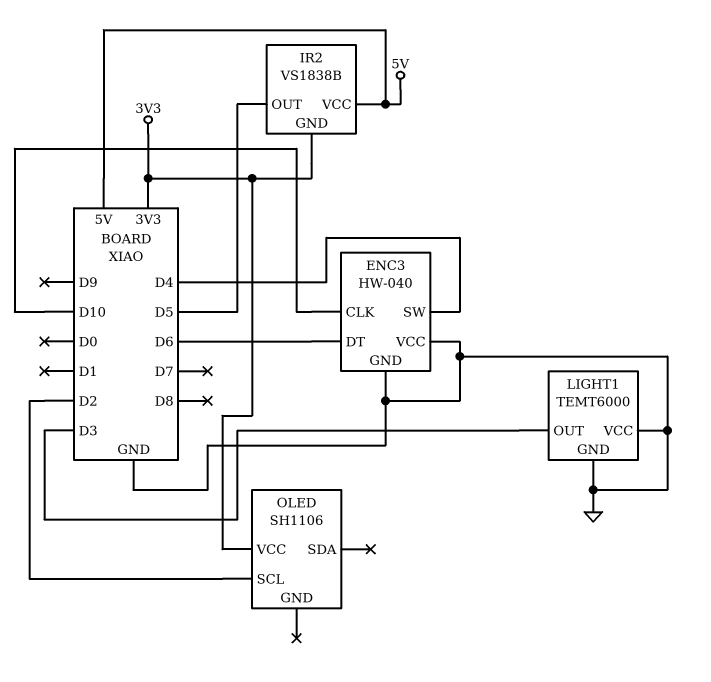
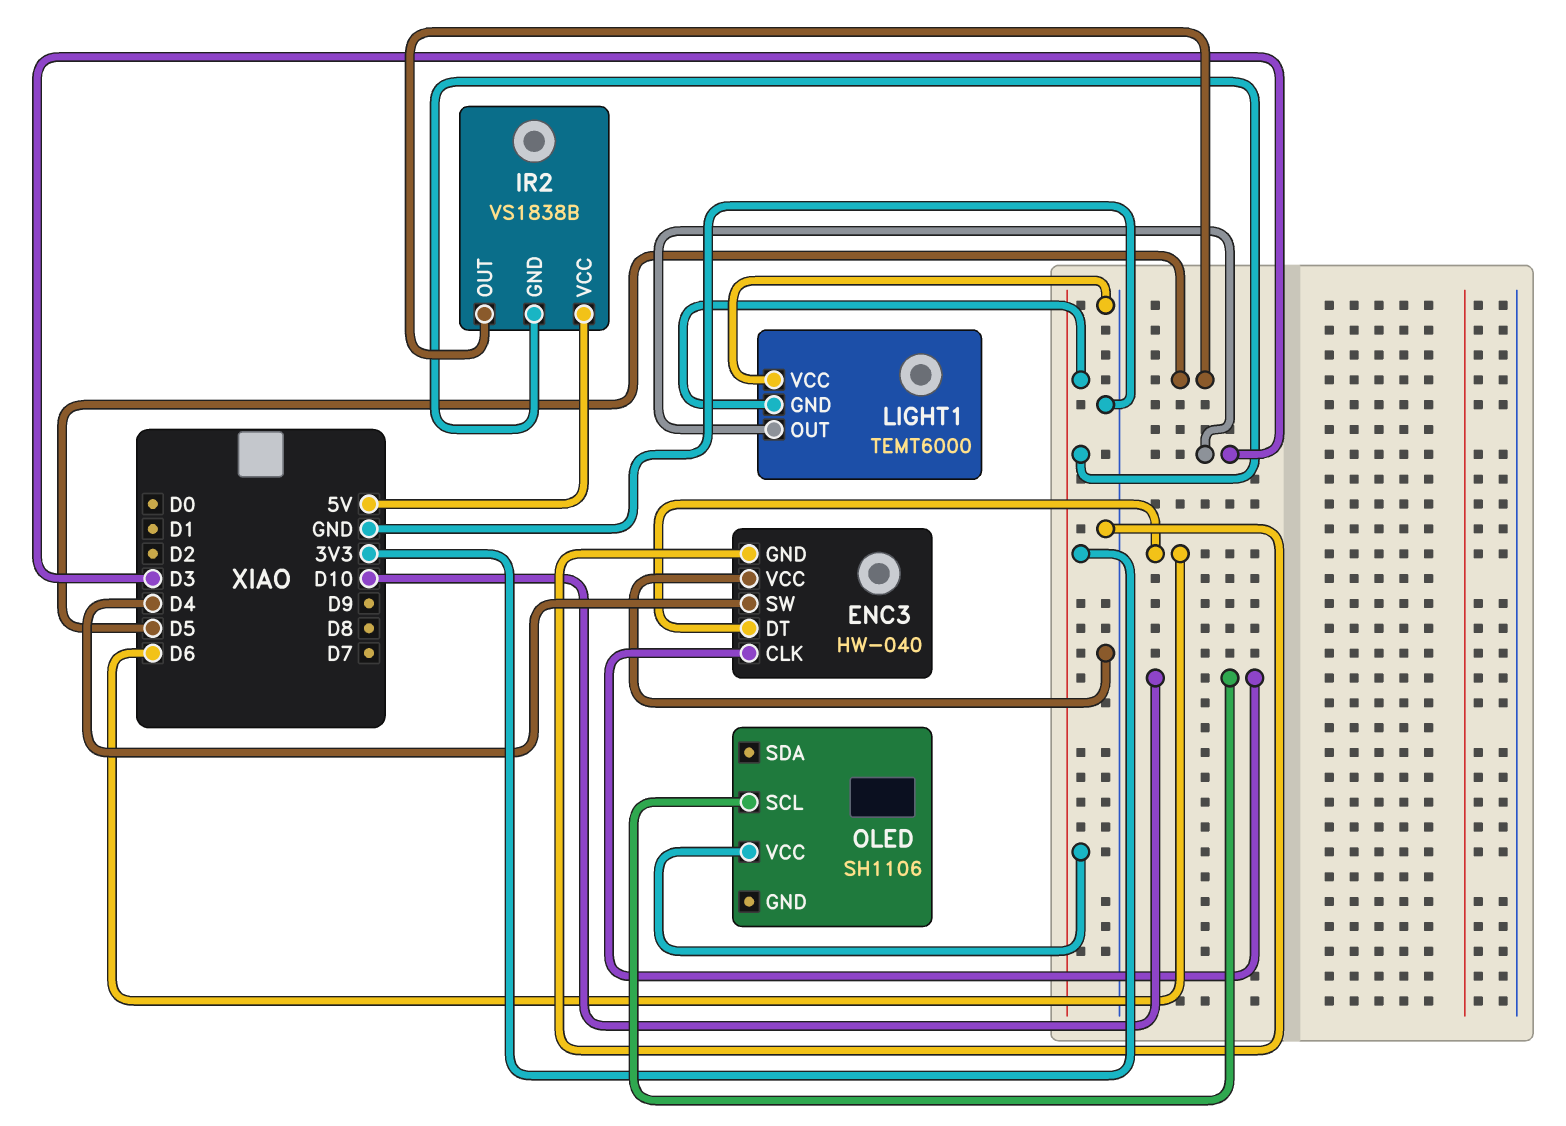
LIGHT1 pin GND: GND -> 3V3
OLED pin SCL: D2 -> D10

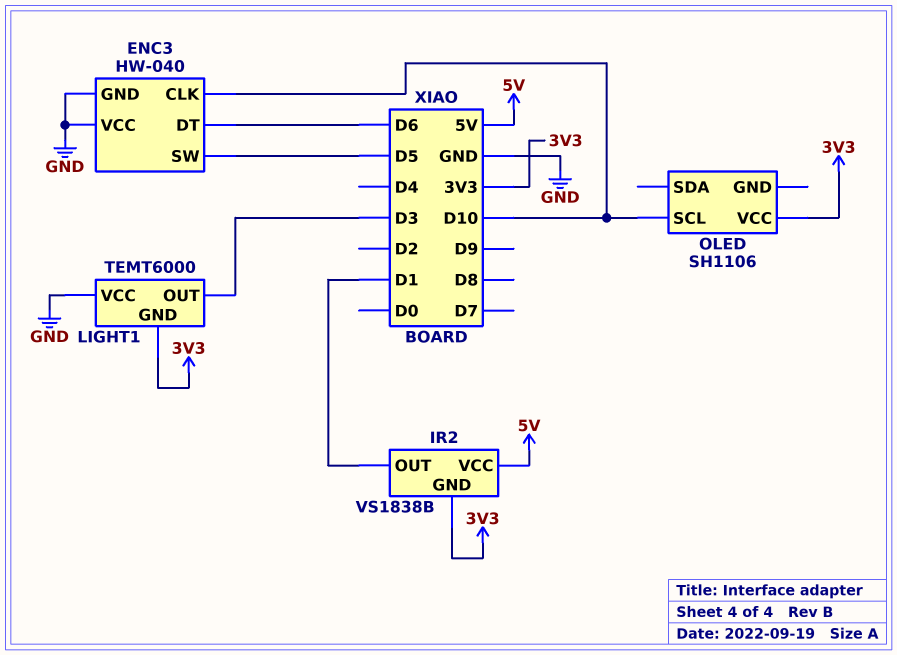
ENC3 pin SW: D4 -> D5
IR2 pin OUT: D5 -> D1

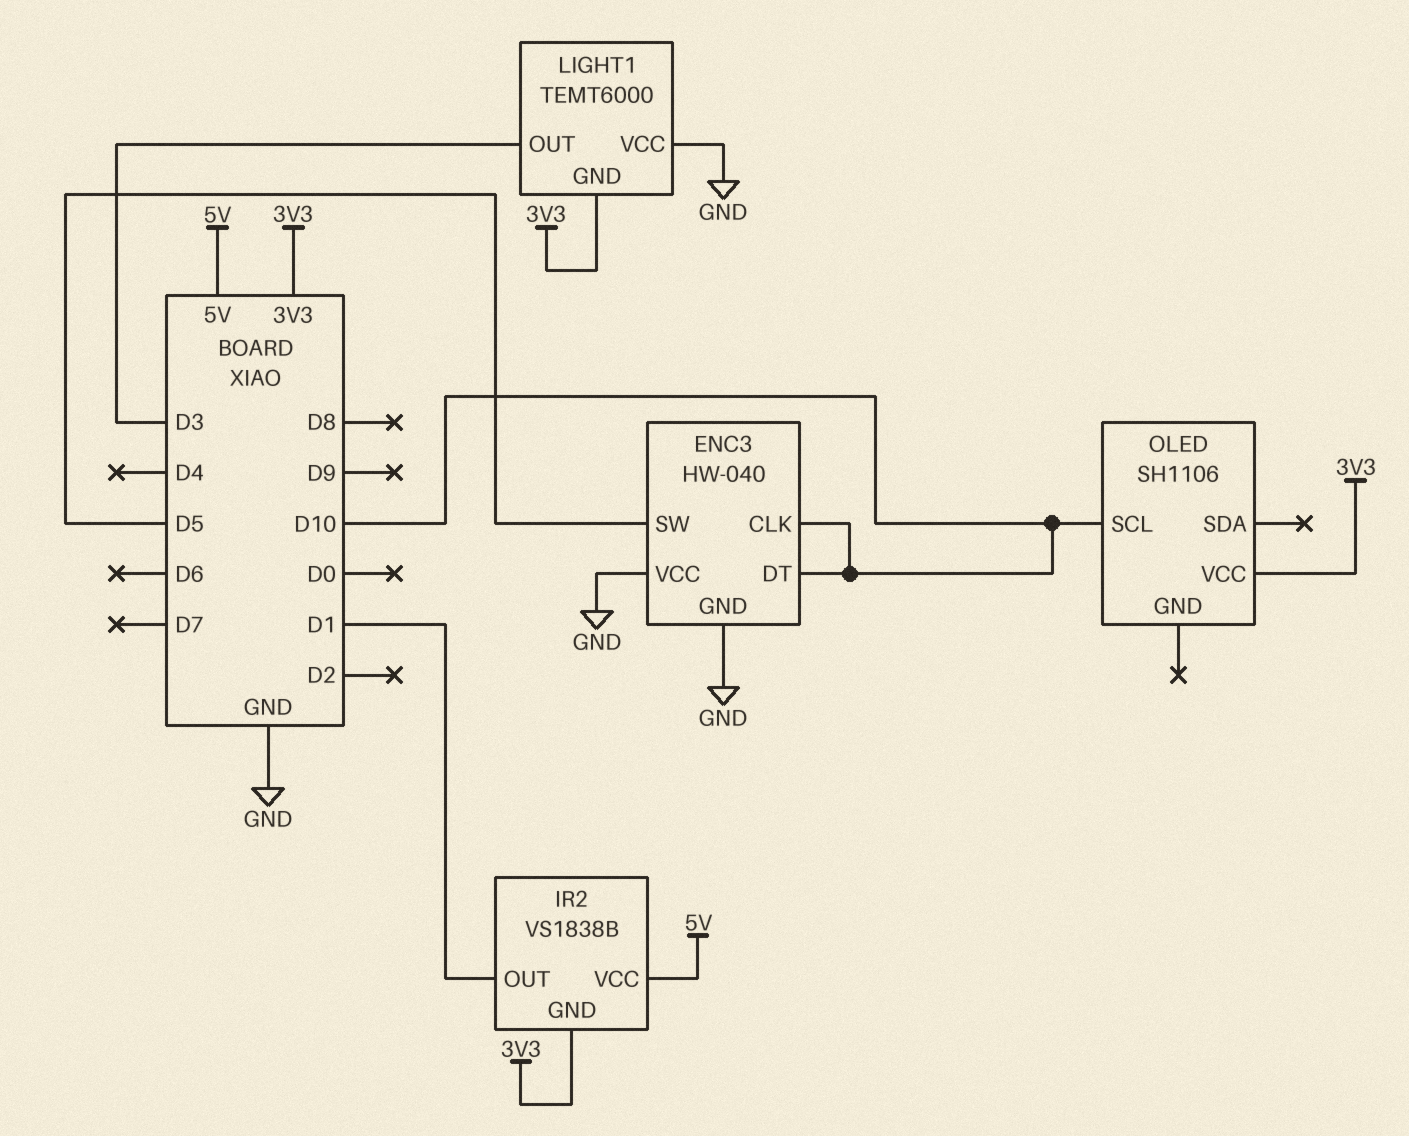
ENC3 pin DT: D6 -> D10

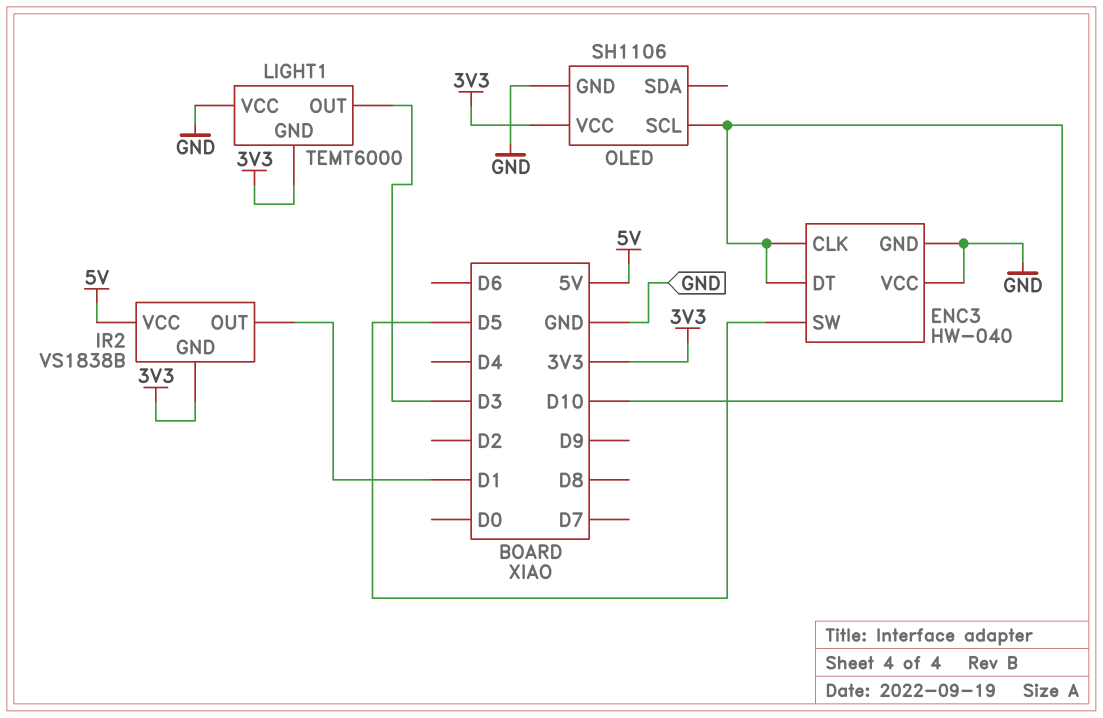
OLED pin GND: none -> GND

